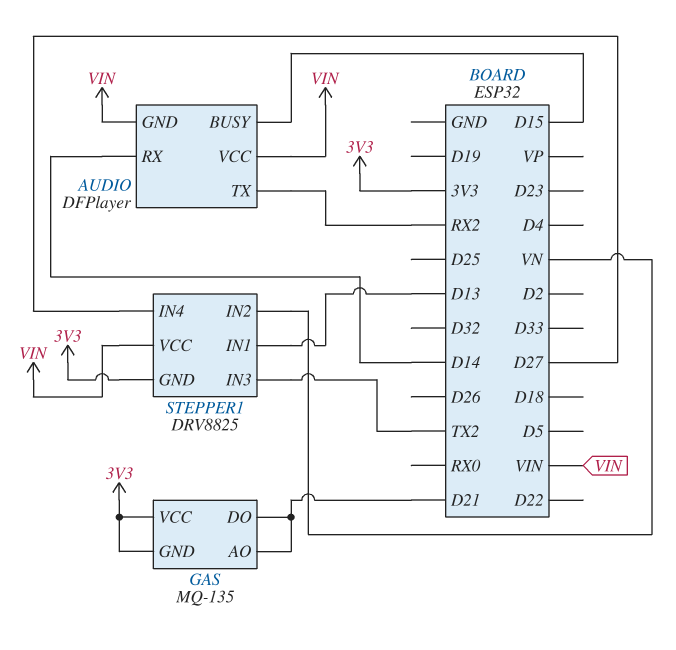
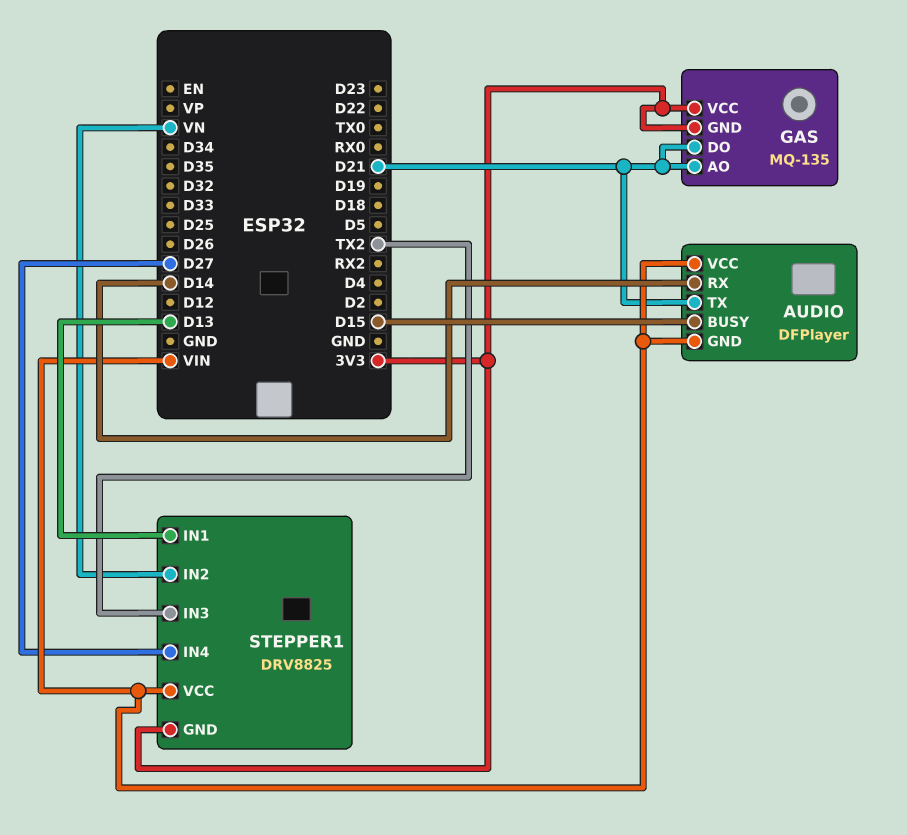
AUDIO pin TX: RX2 -> D21

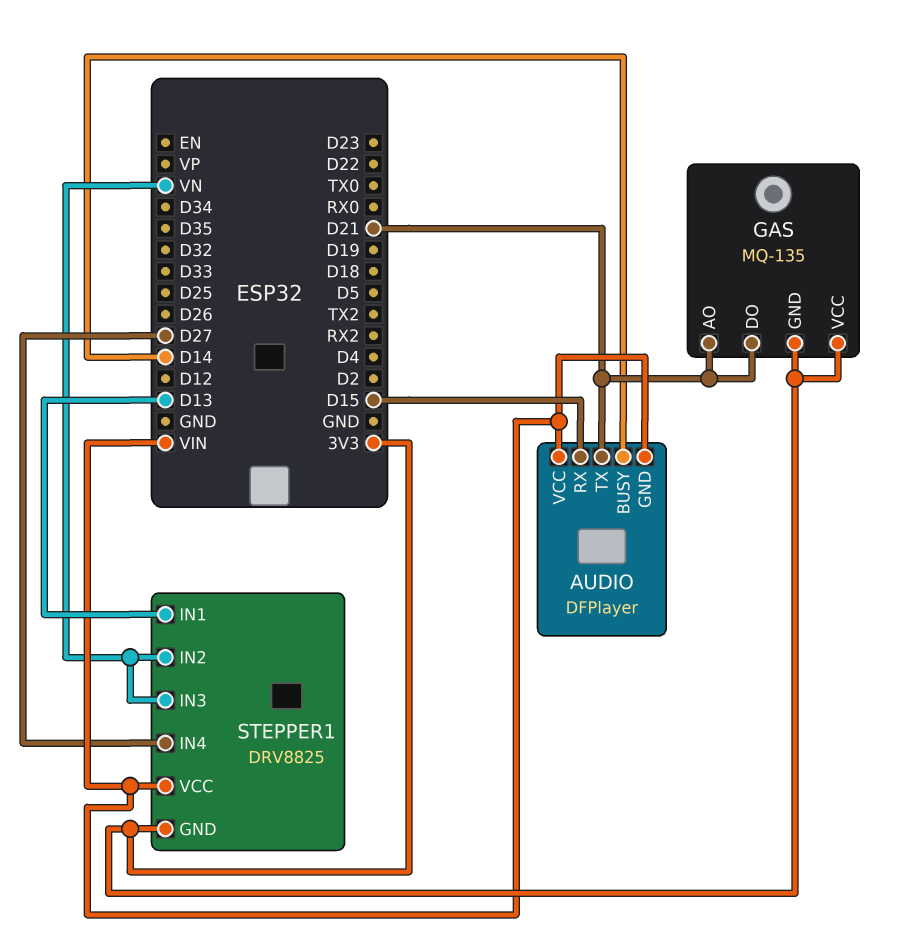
AUDIO pin BUSY: D15 -> D14
AUDIO pin RX: D14 -> D15
STEPPER1 pin IN3: TX2 -> VN

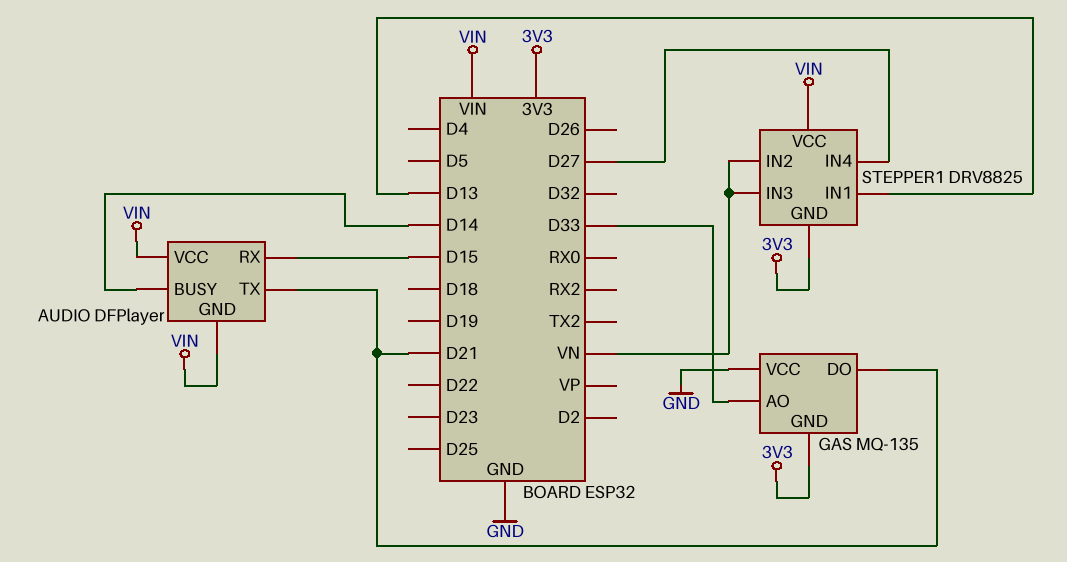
GAS pin AO: D21 -> D33
GAS pin VCC: 3V3 -> GND

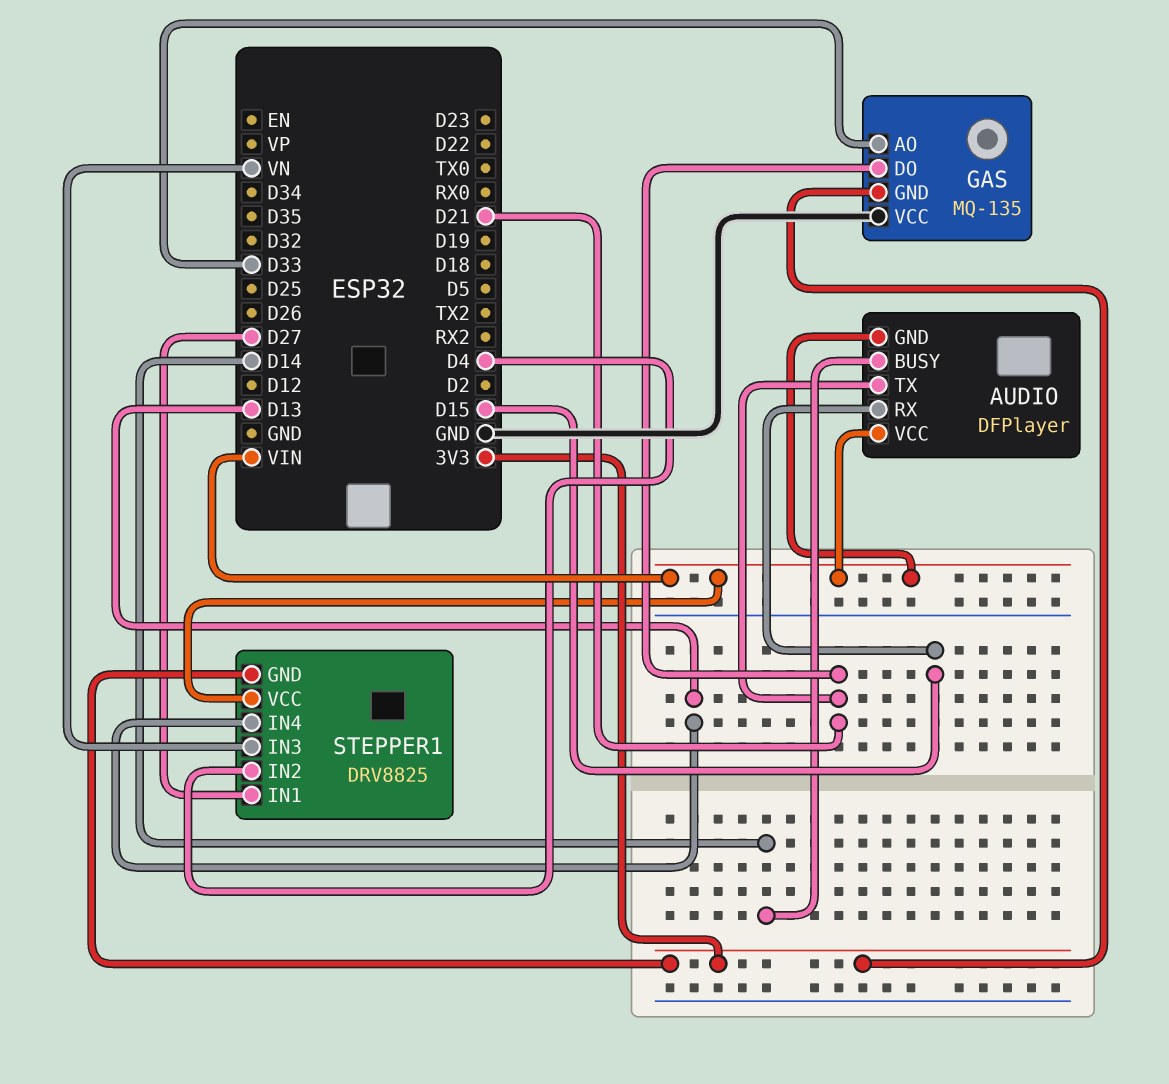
STEPPER1 pin IN1: D13 -> D27
STEPPER1 pin IN2: VN -> D4
STEPPER1 pin IN4: D27 -> D13

